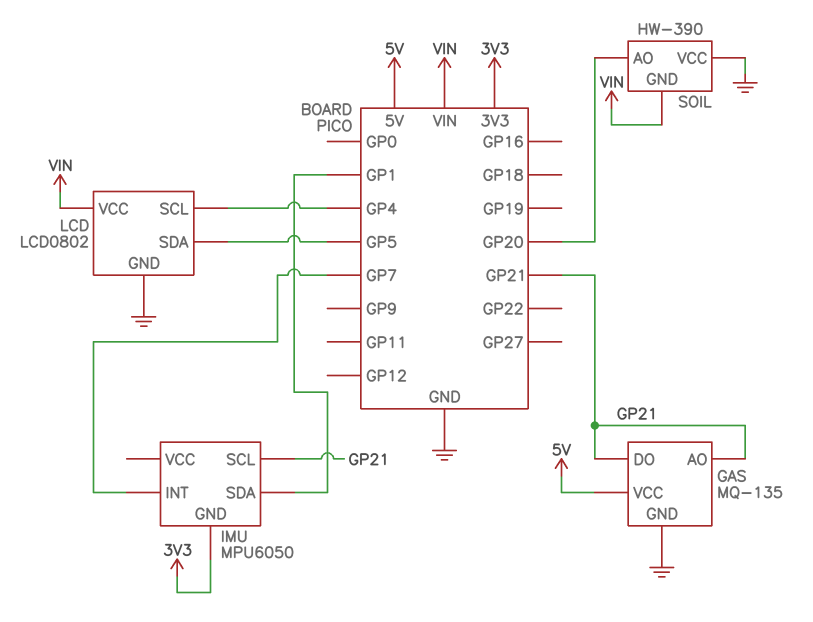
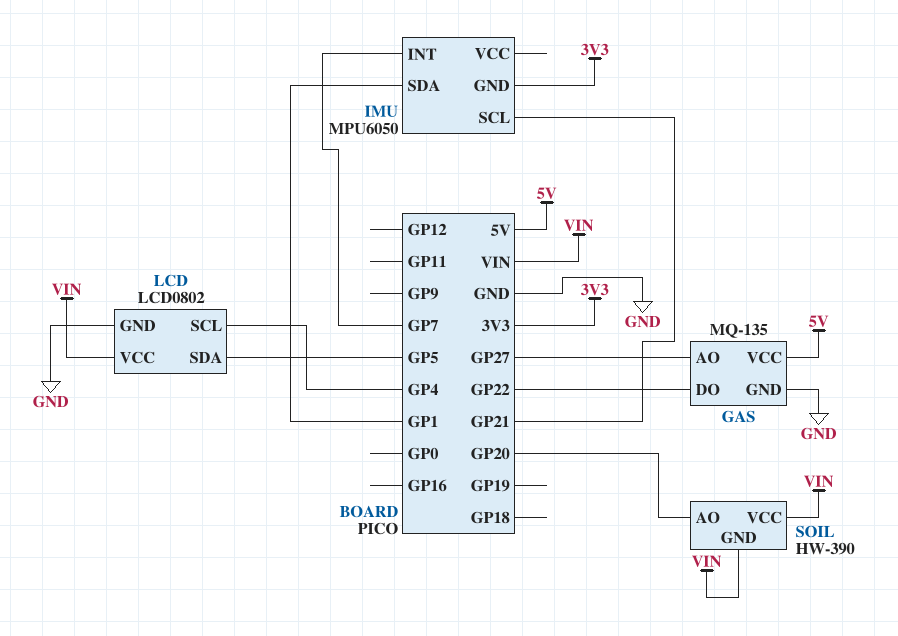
GAS pin AO: GP21 -> GP27
GAS pin DO: GP21 -> GP22
SOIL pin VCC: GND -> VIN

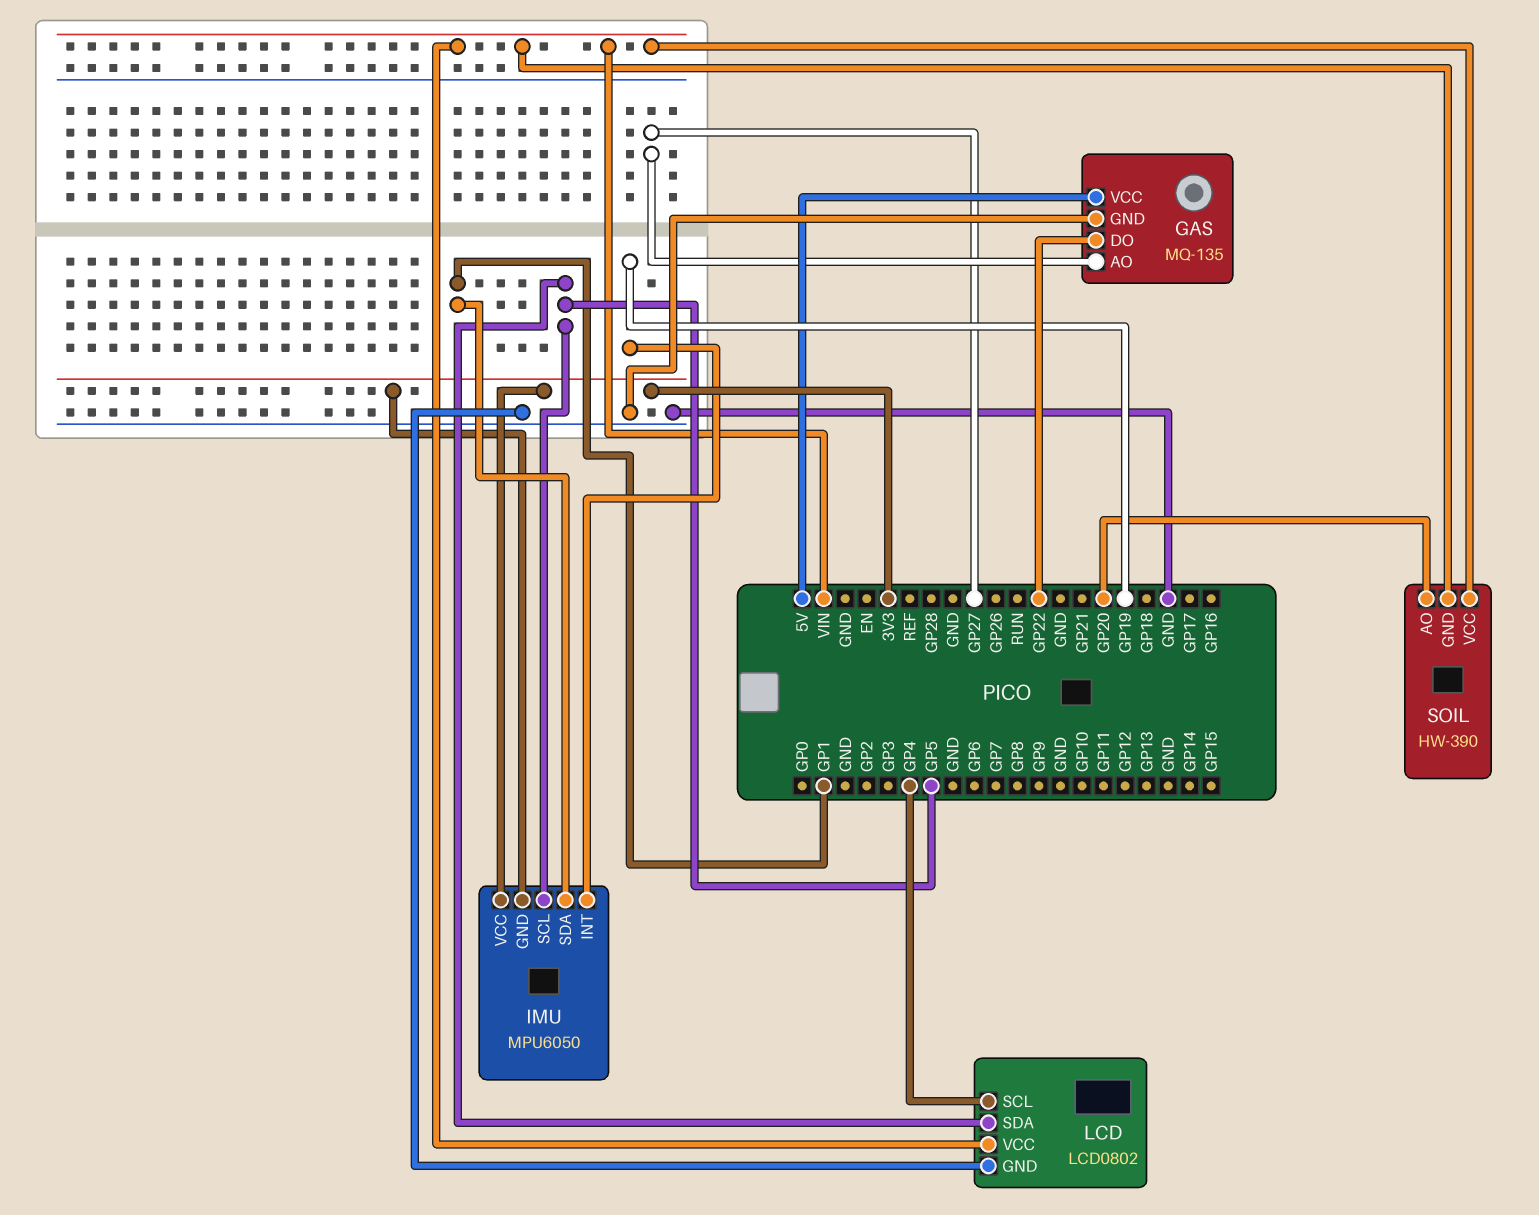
IMU pin INT: GP7 -> GP19
IMU pin SCL: GP21 -> GP5
IMU pin VCC: none -> 3V3

